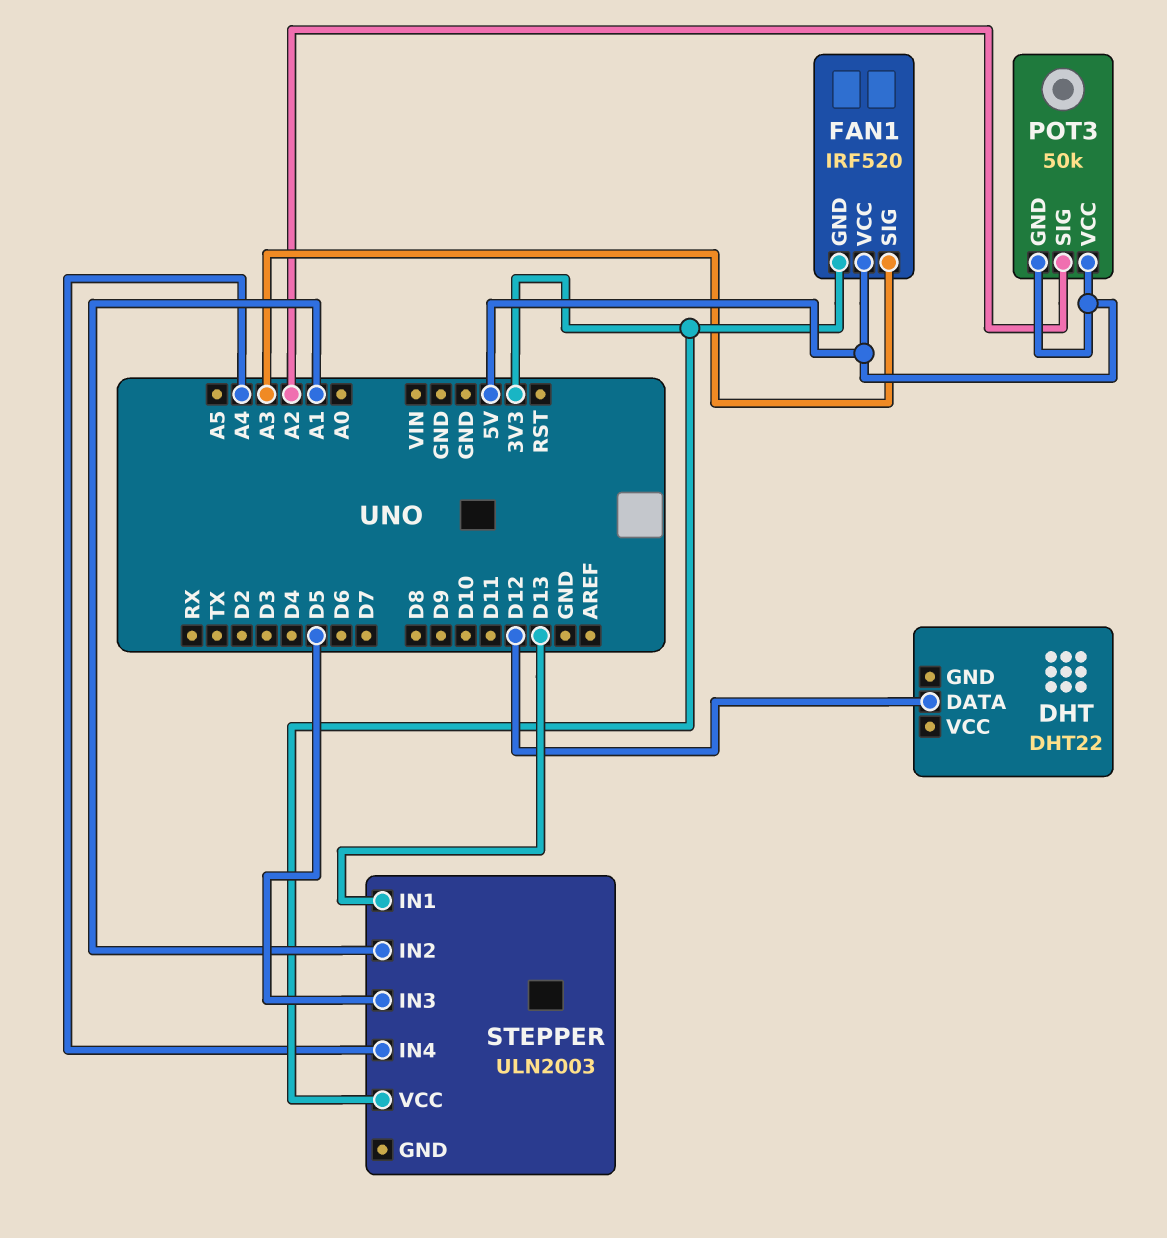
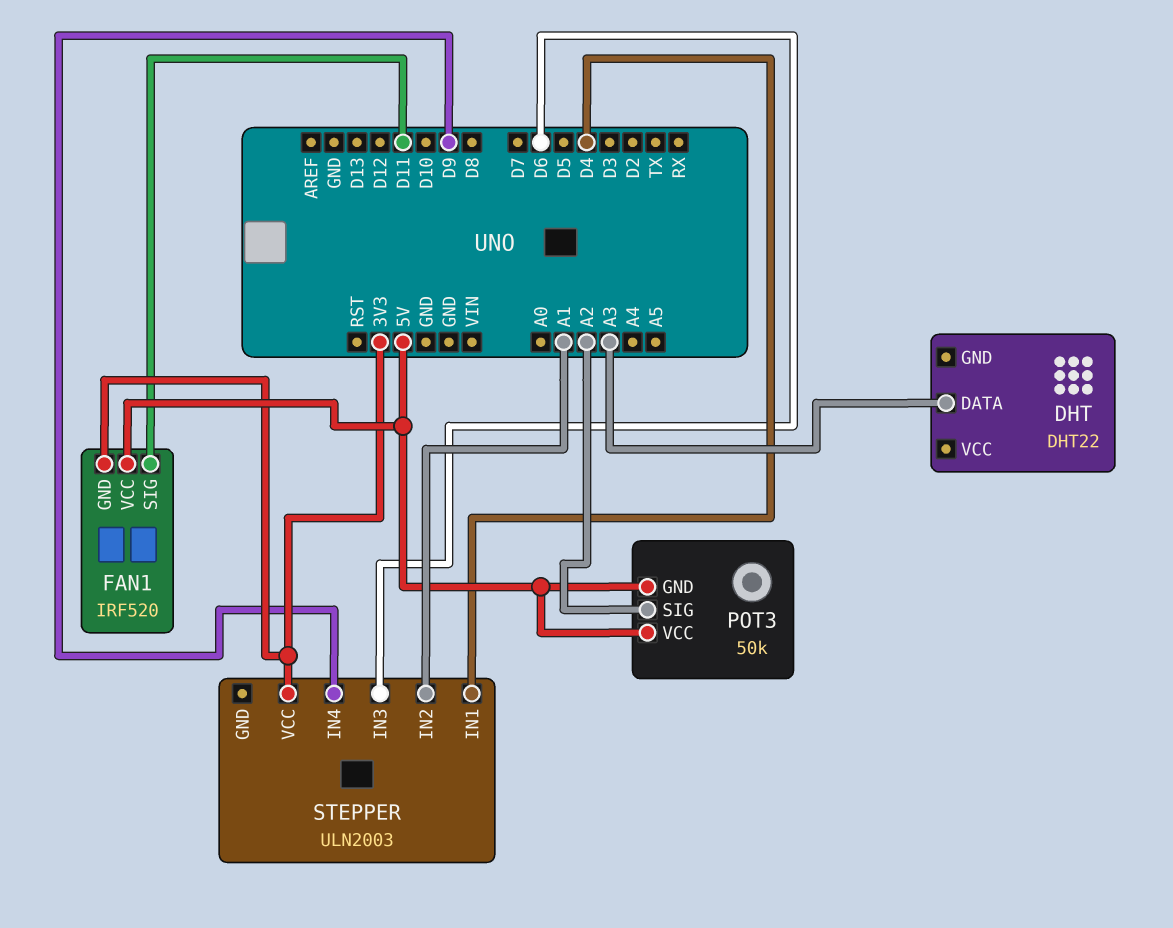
DHT pin DATA: D12 -> A3
FAN1 pin SIG: A3 -> D11
STEPPER pin IN1: D13 -> D4
STEPPER pin IN3: D5 -> D6
STEPPER pin IN4: A4 -> D9

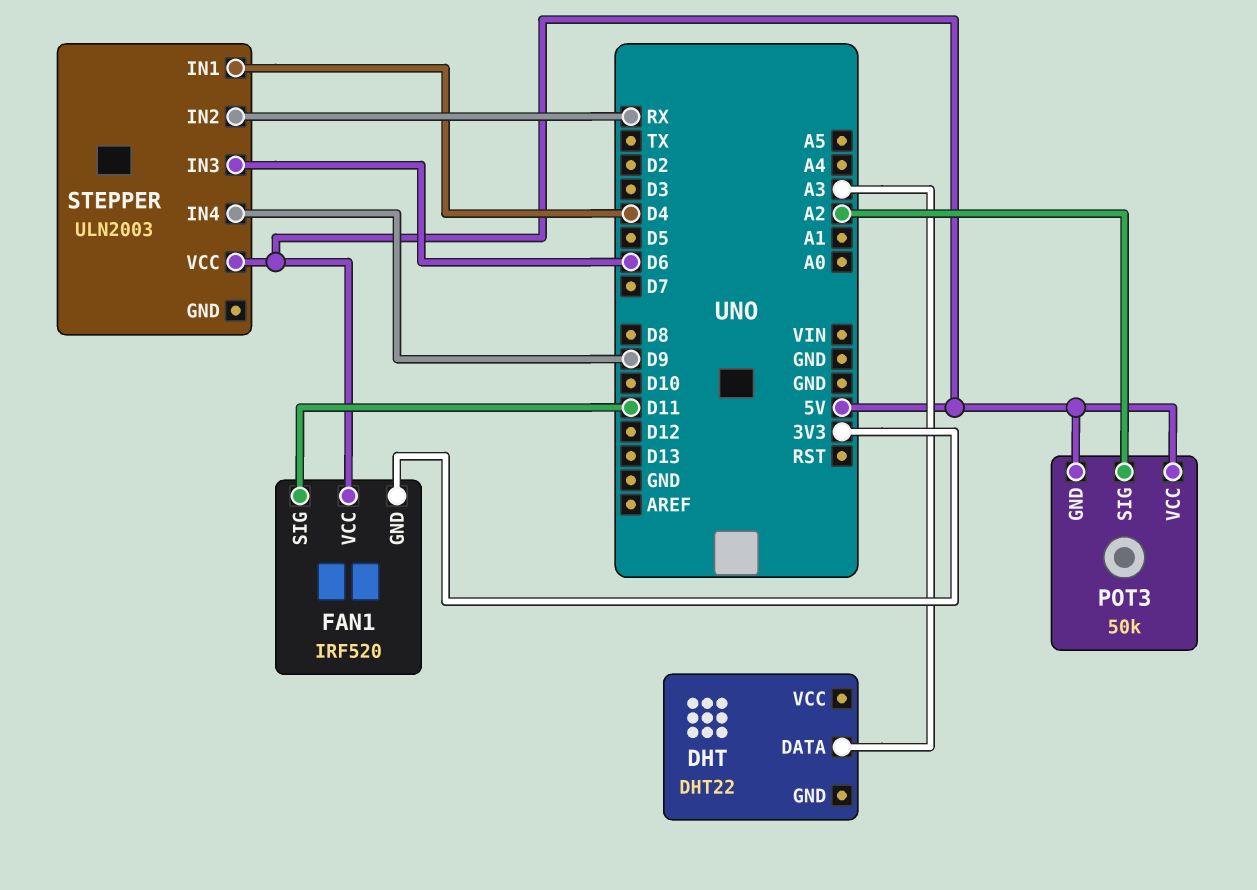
STEPPER pin IN2: A1 -> RX
STEPPER pin VCC: 3V3 -> 5V

